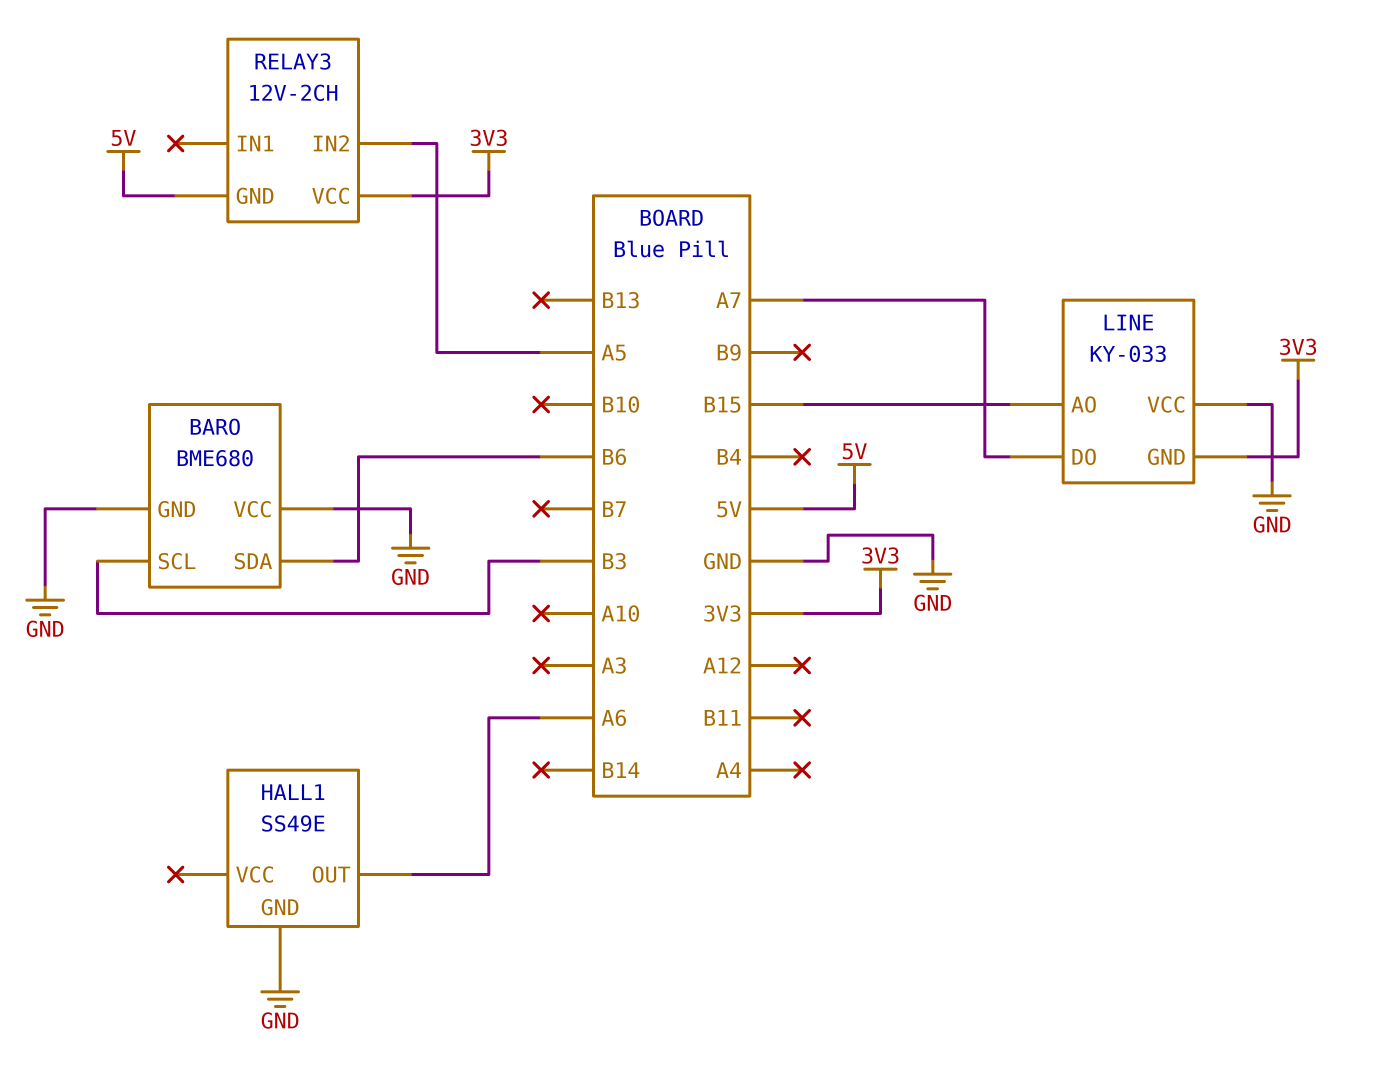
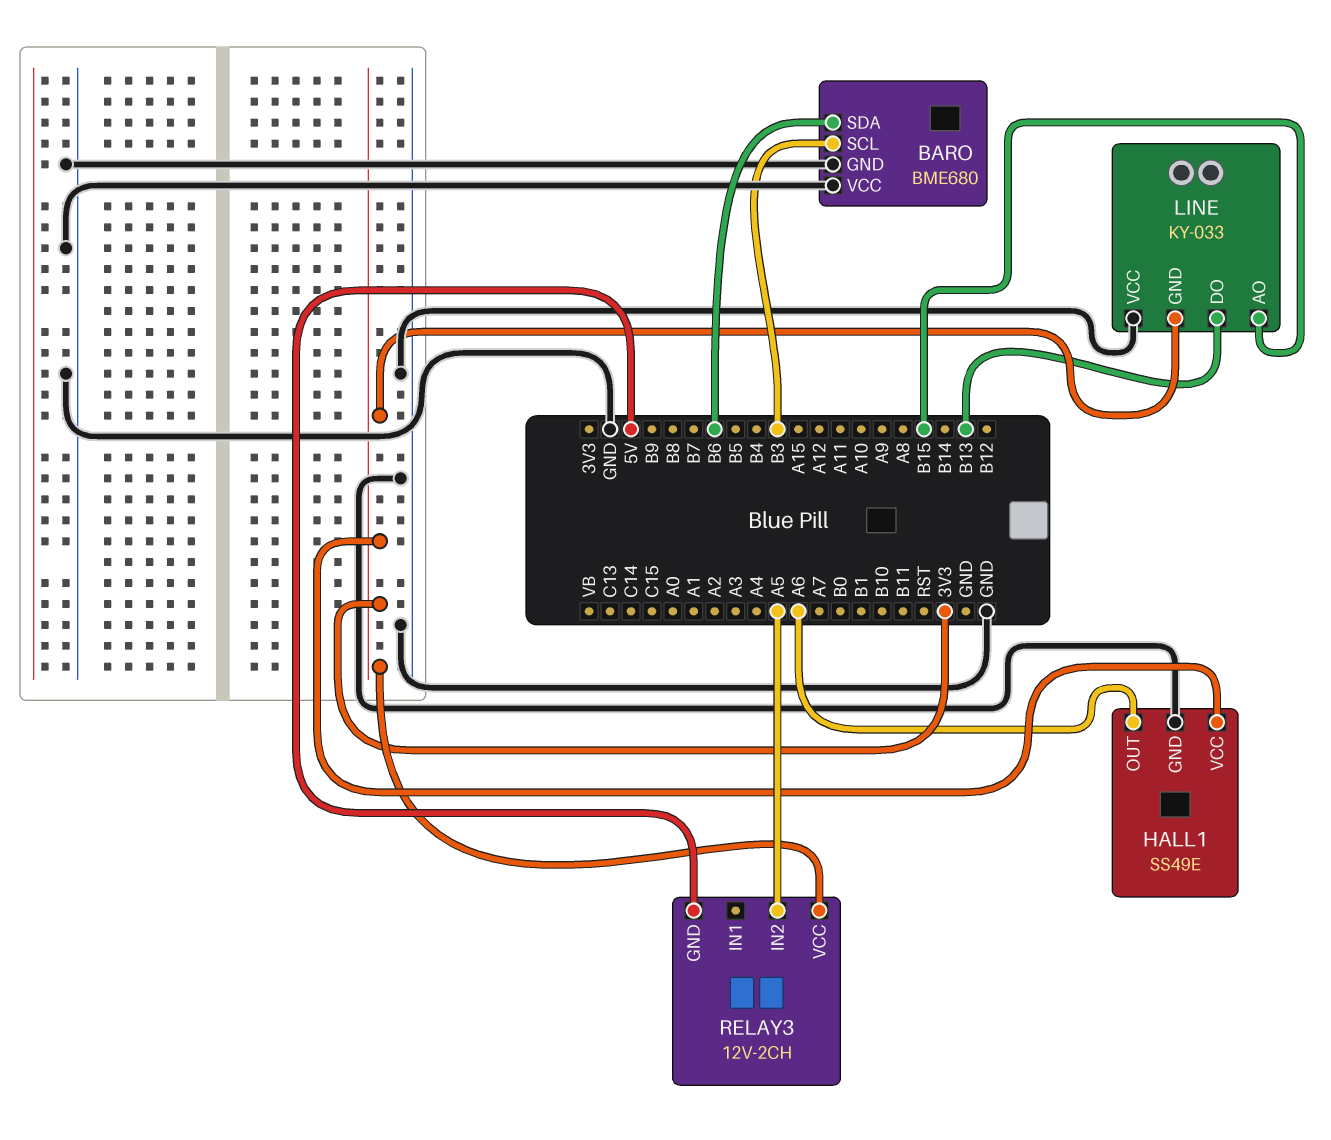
HALL1 pin VCC: none -> 3V3
LINE pin DO: A7 -> B13

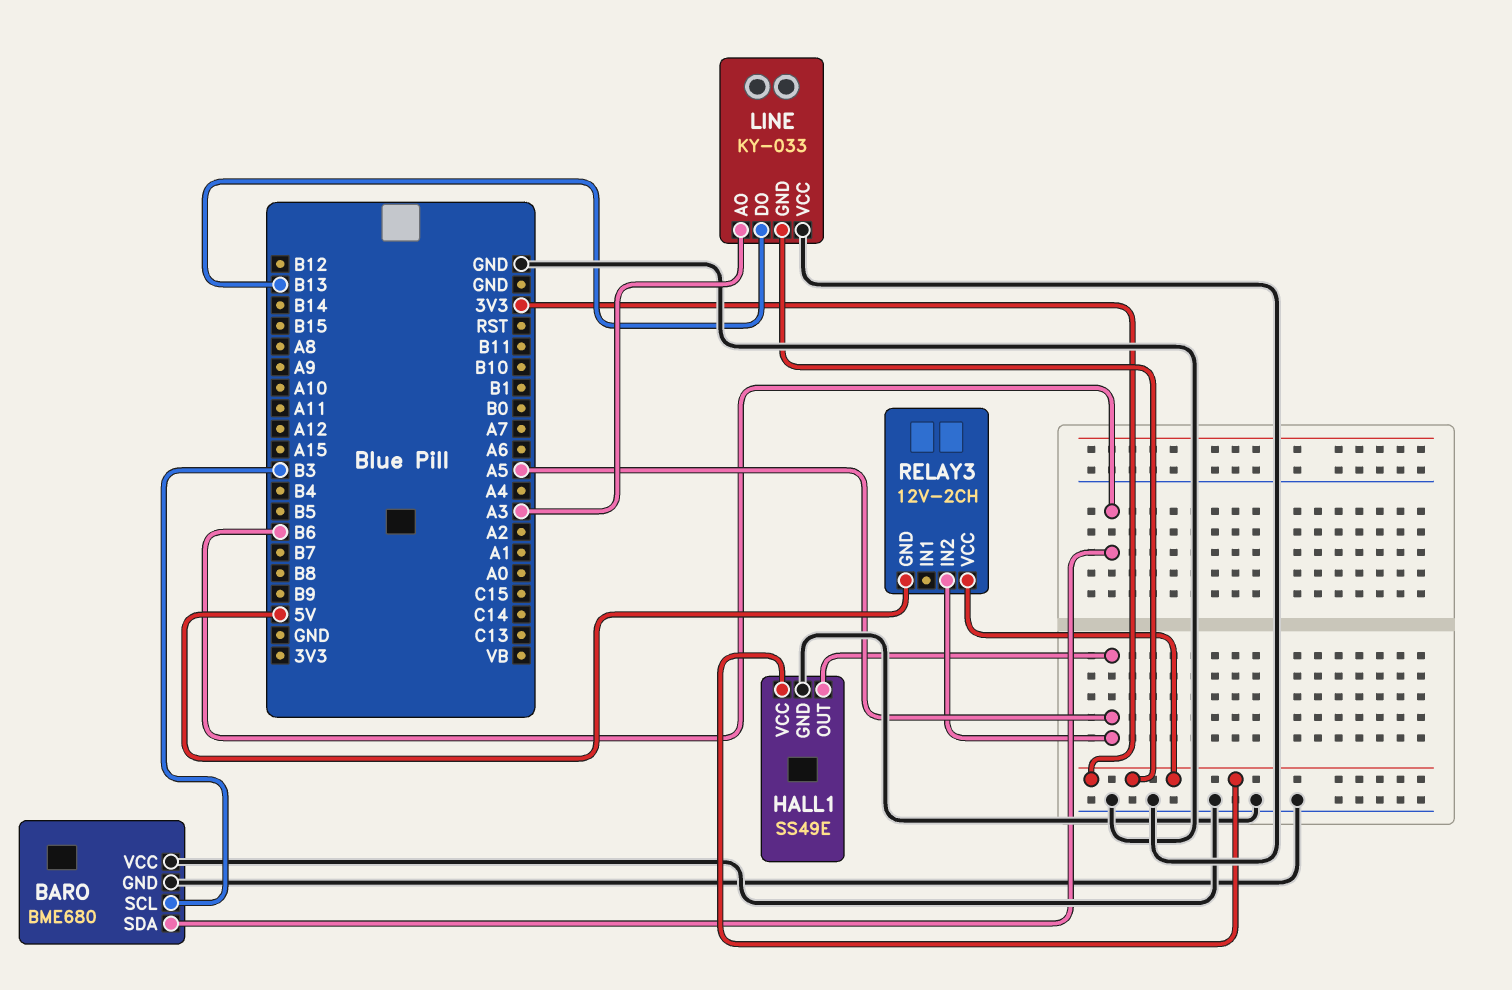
HALL1 pin OUT: A6 -> A5
LINE pin AO: B15 -> A3

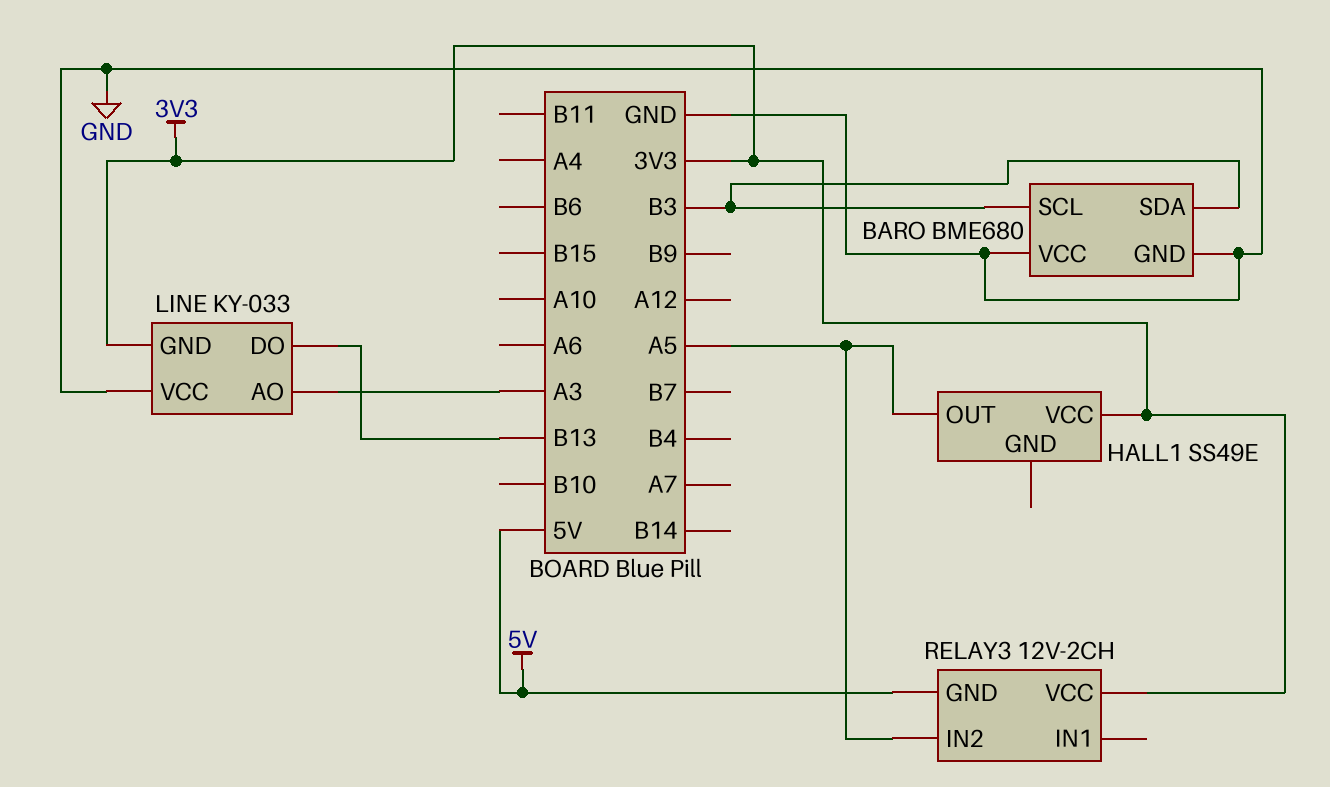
BARO pin SDA: B6 -> B3
HALL1 pin GND: GND -> none

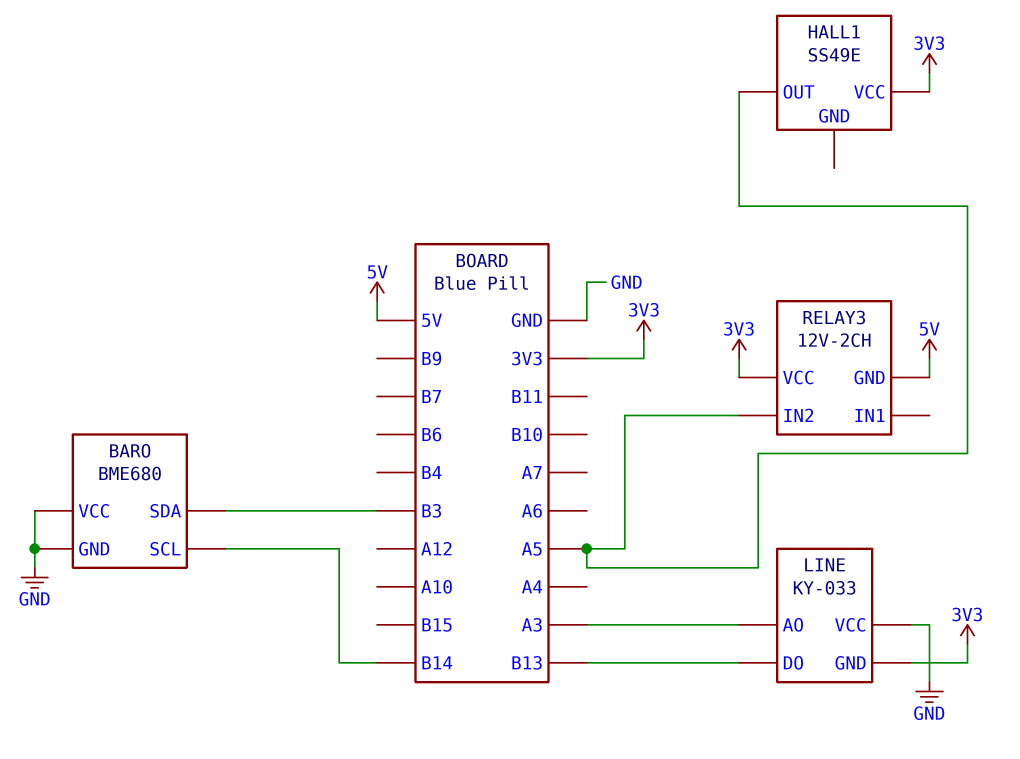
BARO pin SCL: B3 -> B14

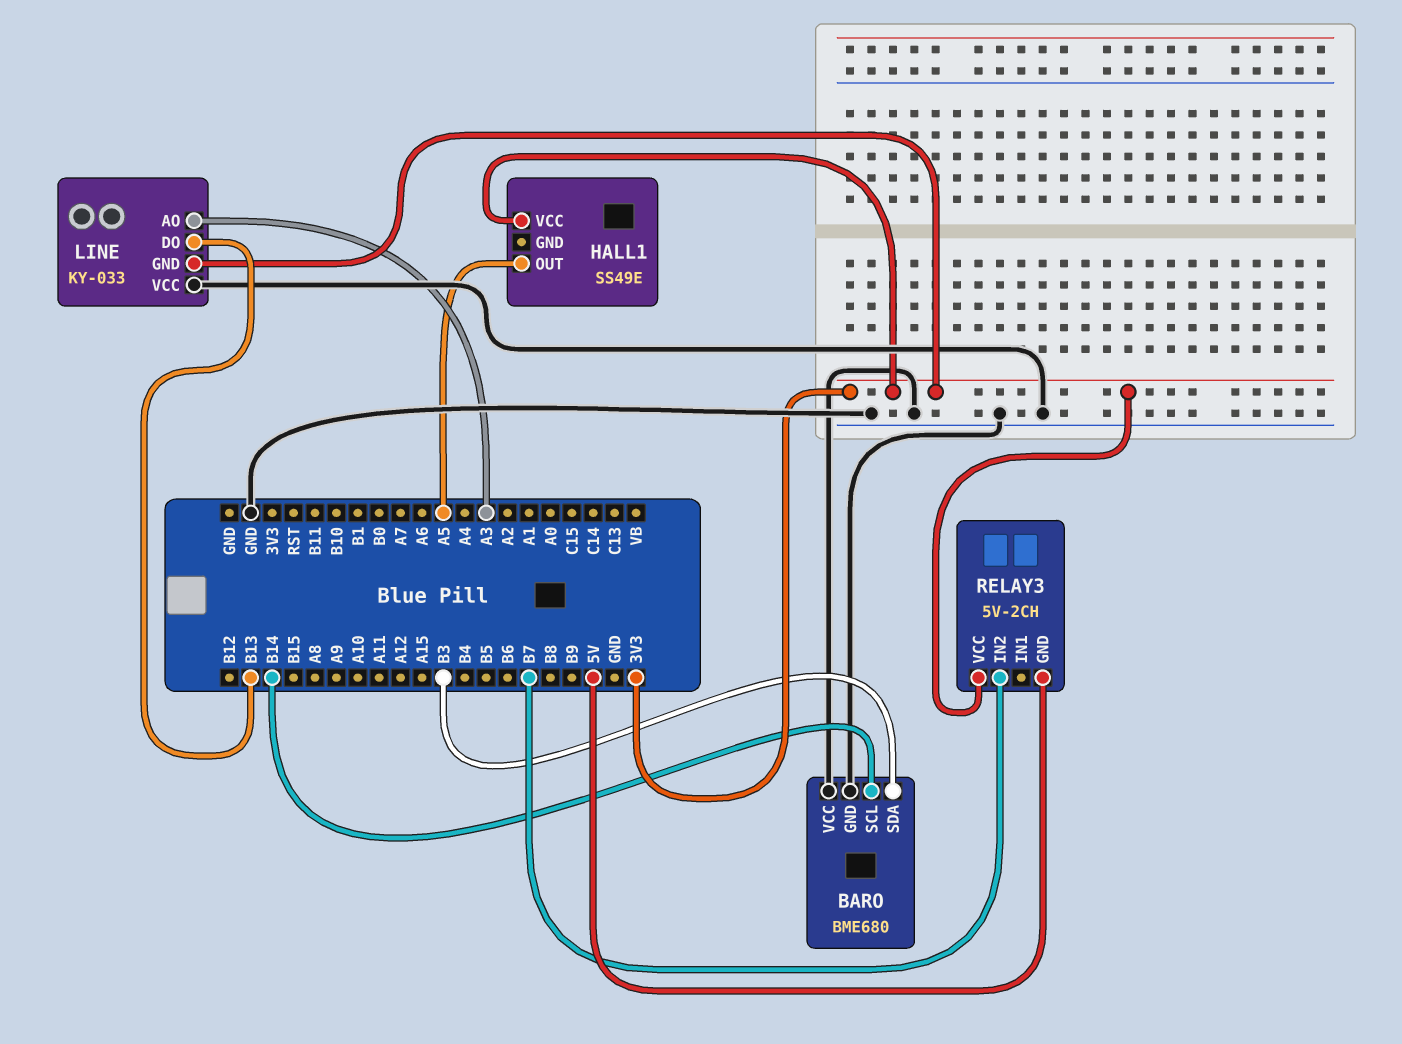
RELAY3: 12V-2CH -> 5V-2CH
RELAY3 pin IN2: A5 -> B7

